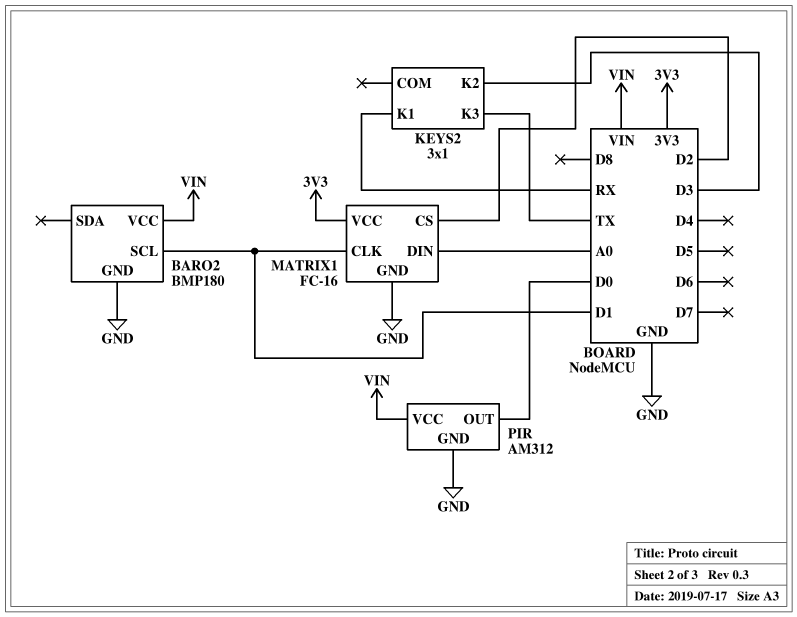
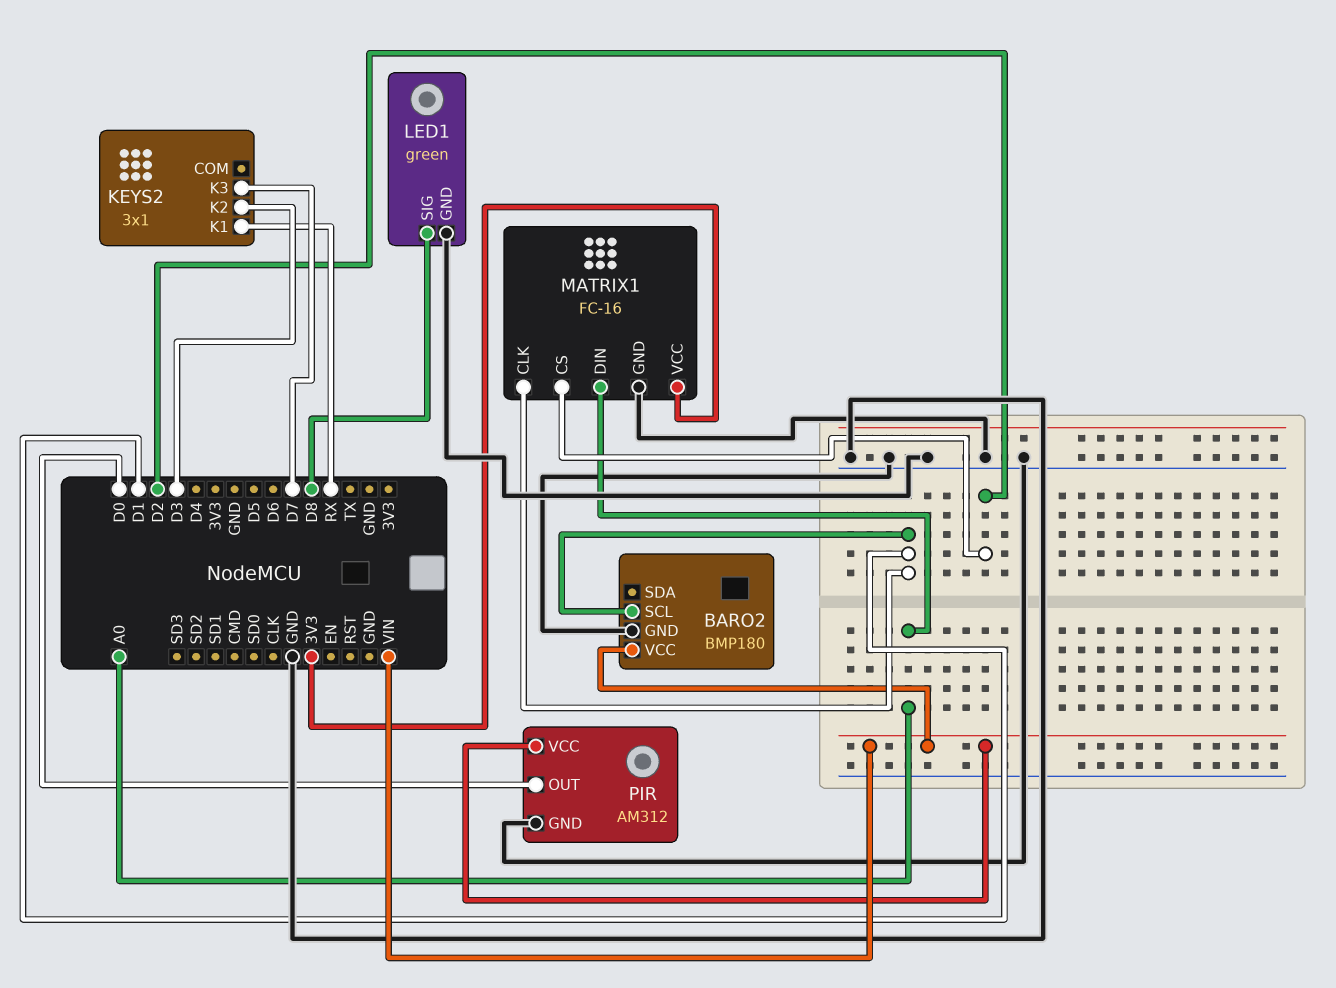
KEYS2 pin K3: TX -> D7
LED1: none -> green
LED1 pin GND: none -> GND
LED1 pin SIG: none -> D8

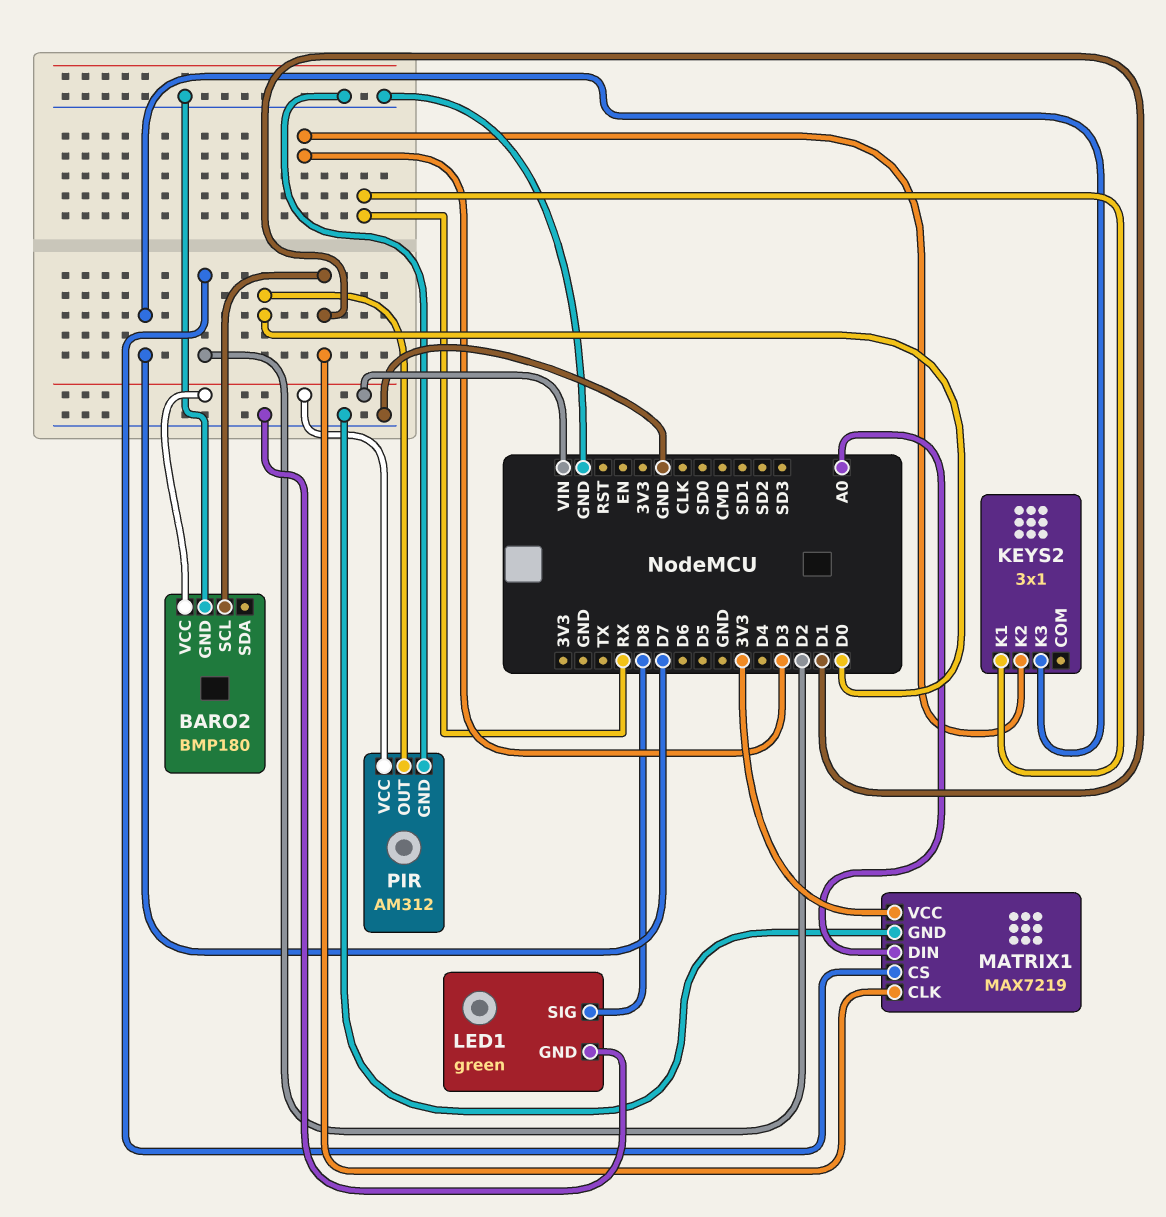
MATRIX1: FC-16 -> MAX7219

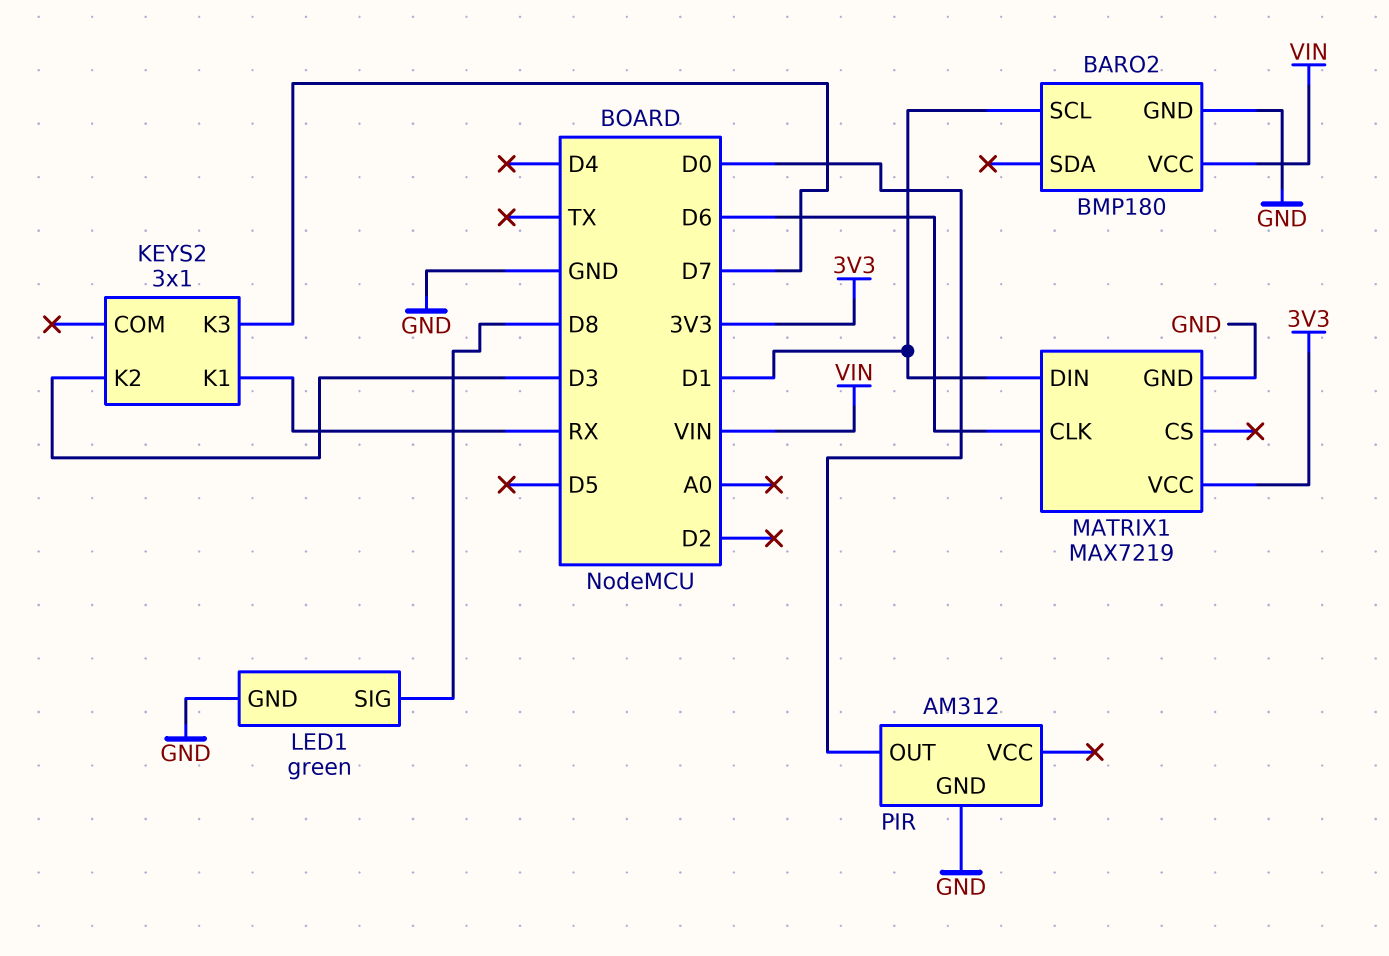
MATRIX1 pin CLK: D1 -> D6
MATRIX1 pin CS: D2 -> none
MATRIX1 pin DIN: A0 -> D1
PIR pin VCC: VIN -> none

